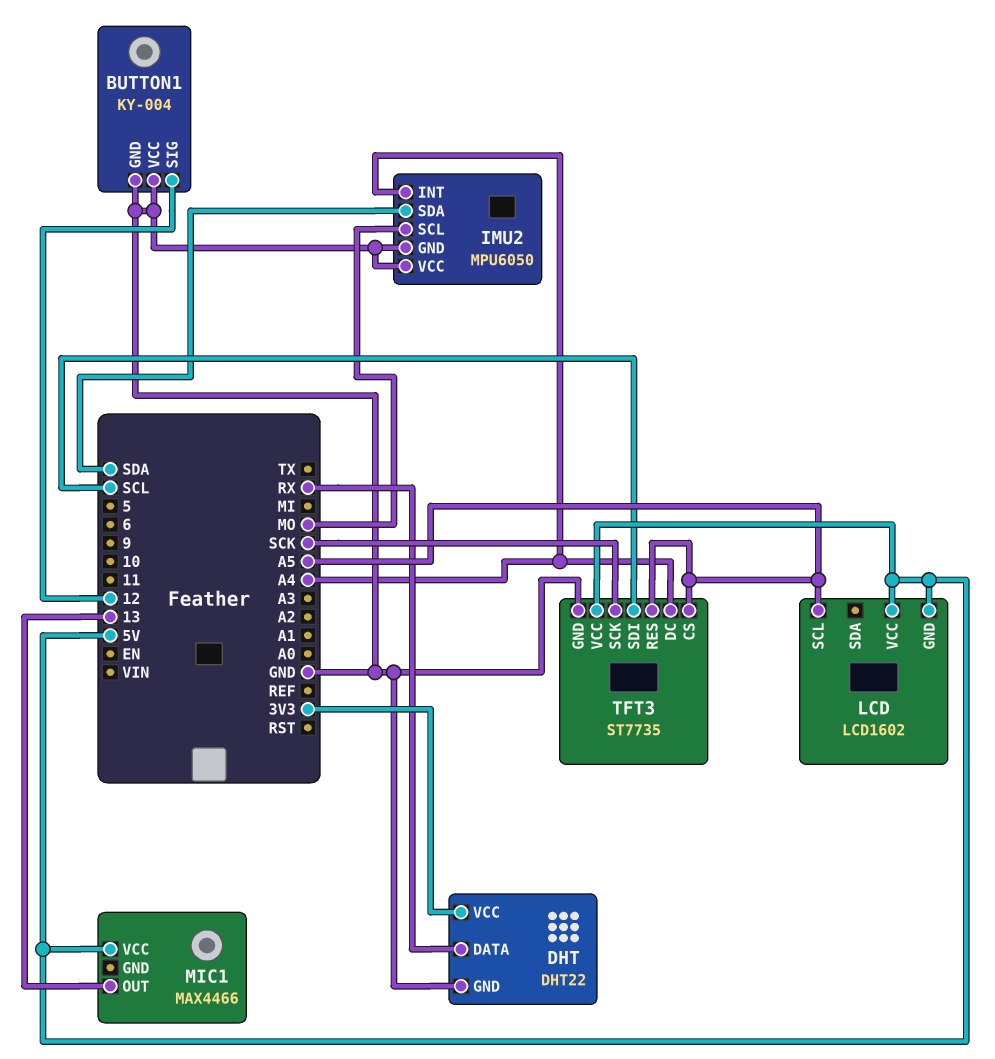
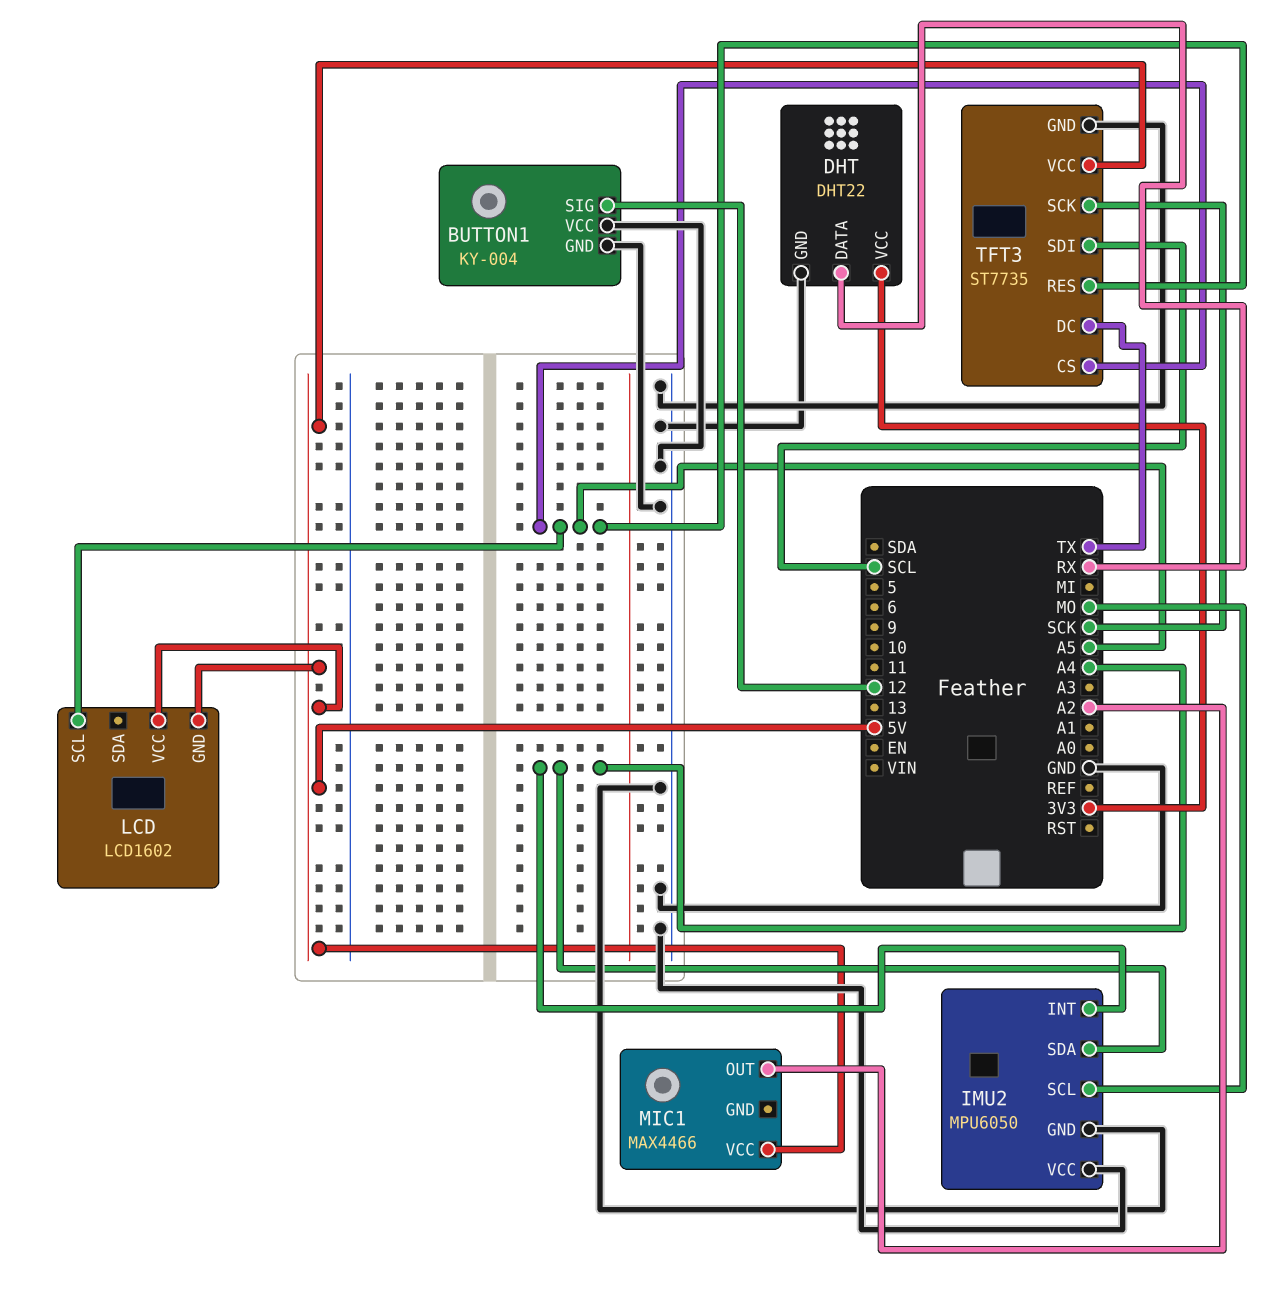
IMU2 pin SDA: SDA -> A4
MIC1 pin OUT: 13 -> A2
TFT3 pin DC: A4 -> TX

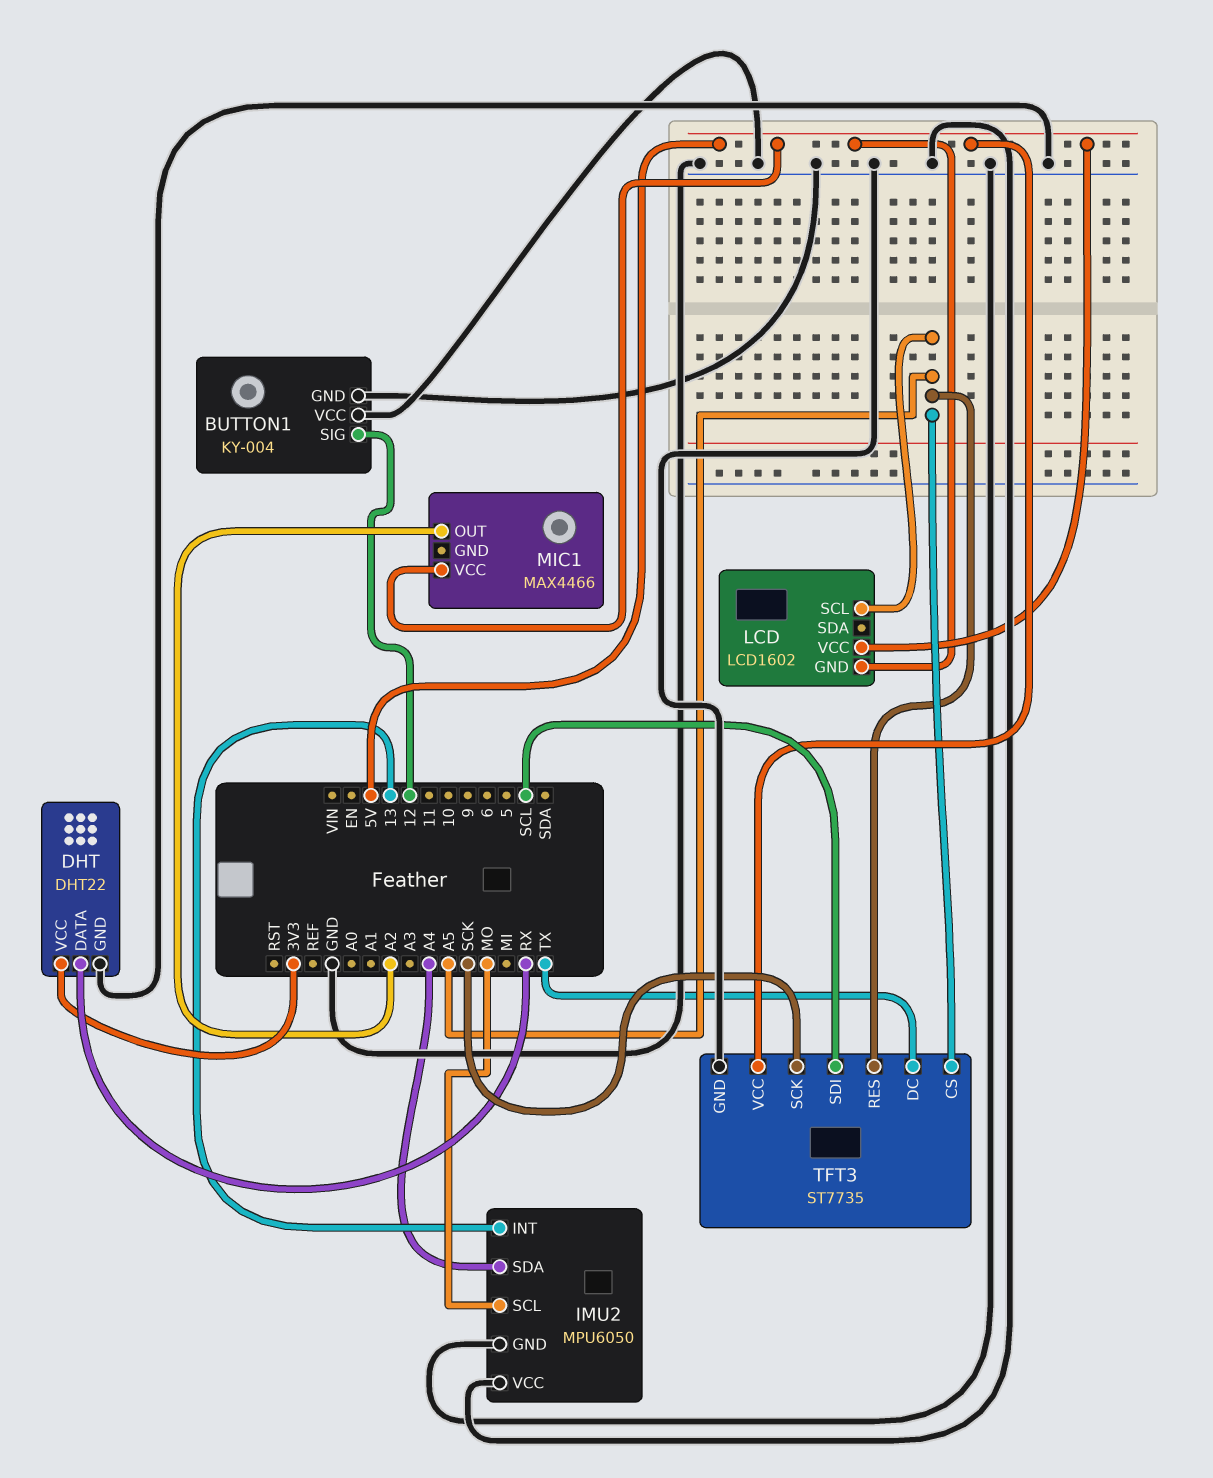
IMU2 pin INT: A4 -> 13

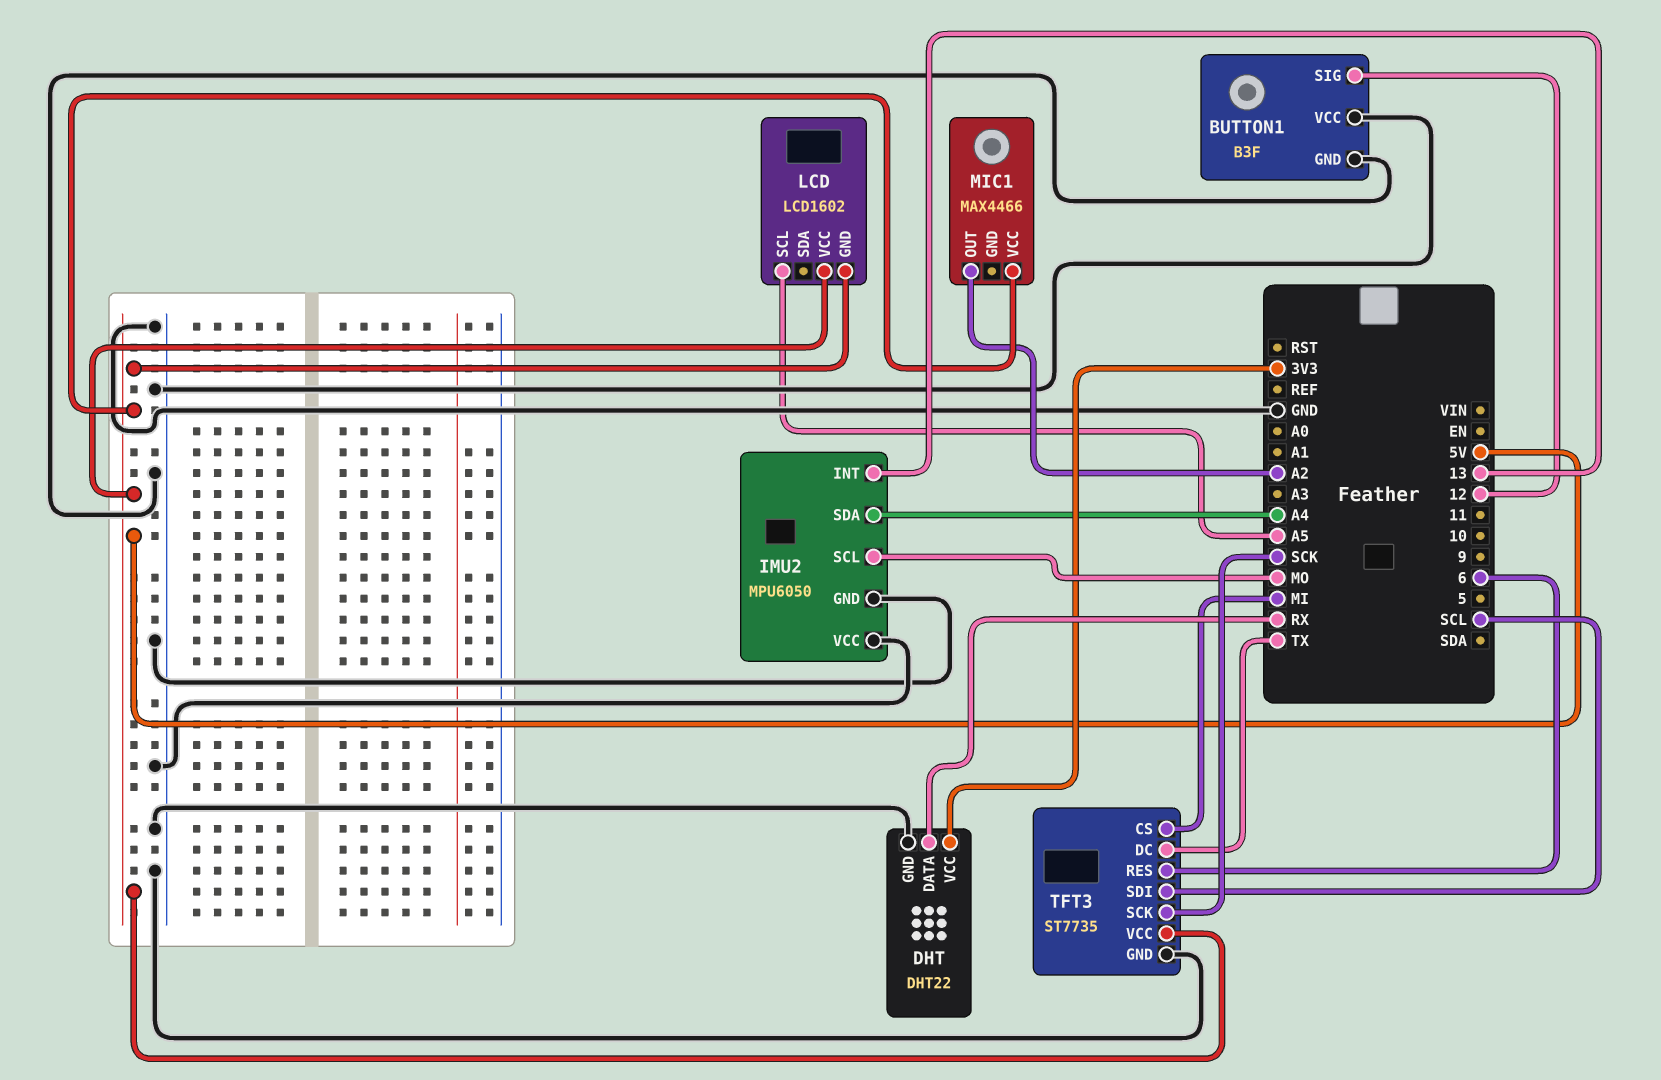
BUTTON1: KY-004 -> B3F
TFT3 pin CS: A5 -> MI
TFT3 pin RES: A5 -> 6

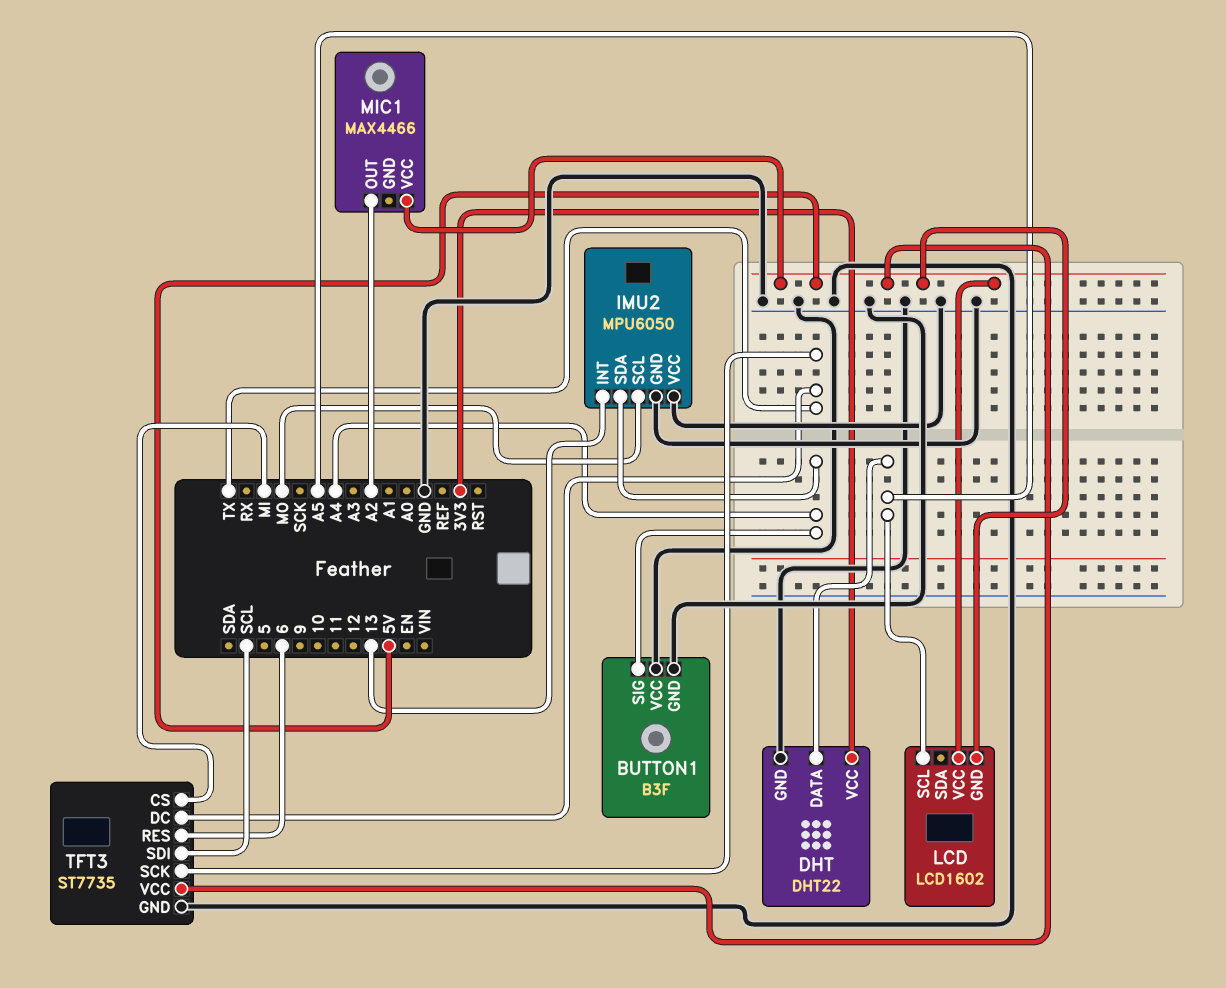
BUTTON1 pin SIG: 12 -> A4
DHT pin DATA: RX -> A5
TFT3 pin SCK: SCK -> TX

